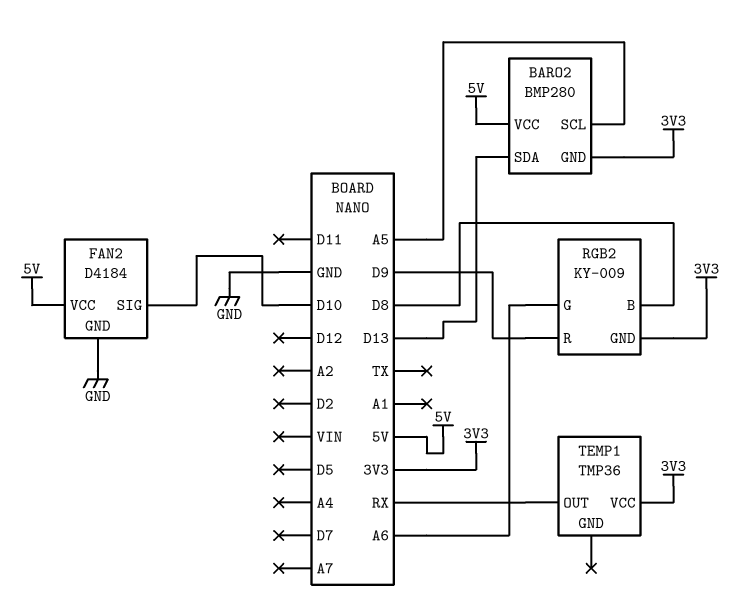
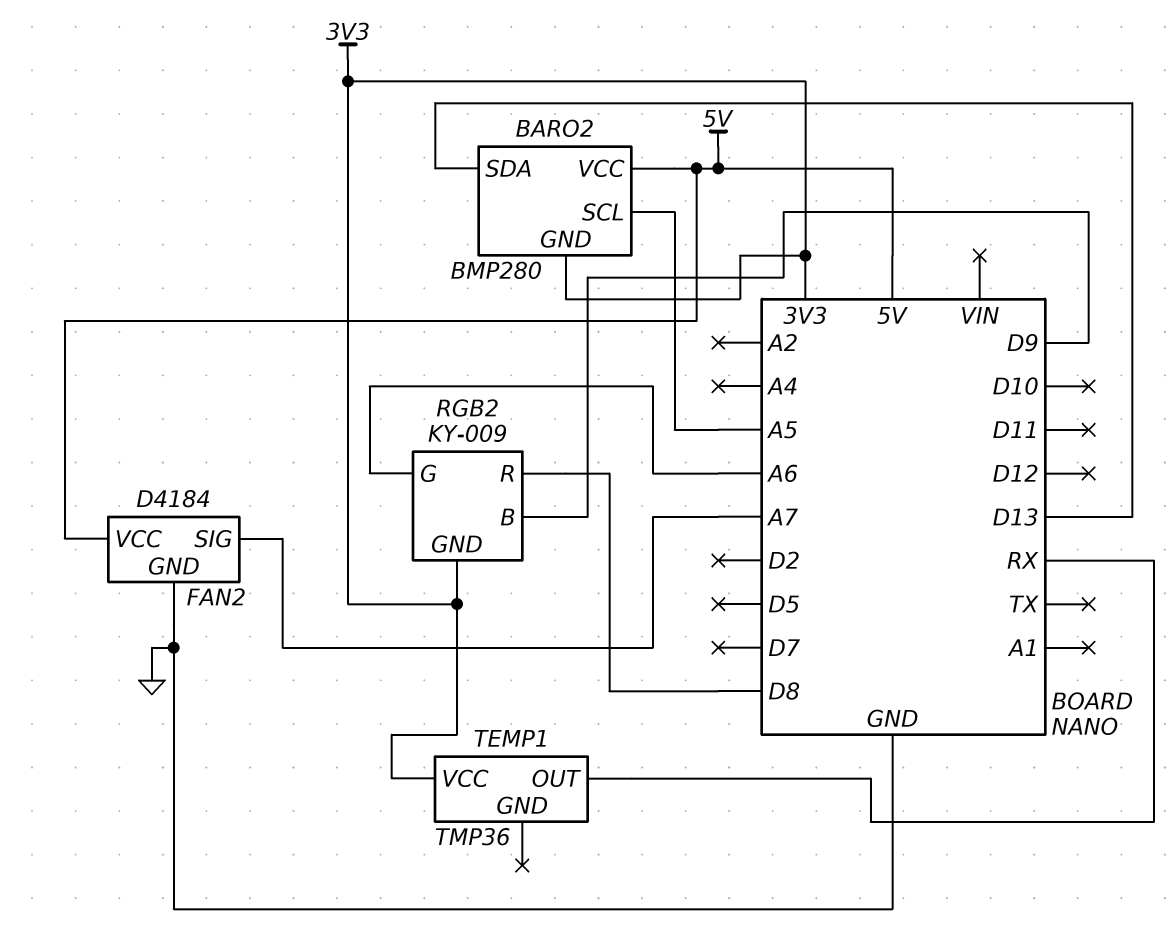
FAN2 pin SIG: D10 -> A7
RGB2 pin B: D8 -> D9
RGB2 pin R: D9 -> D8

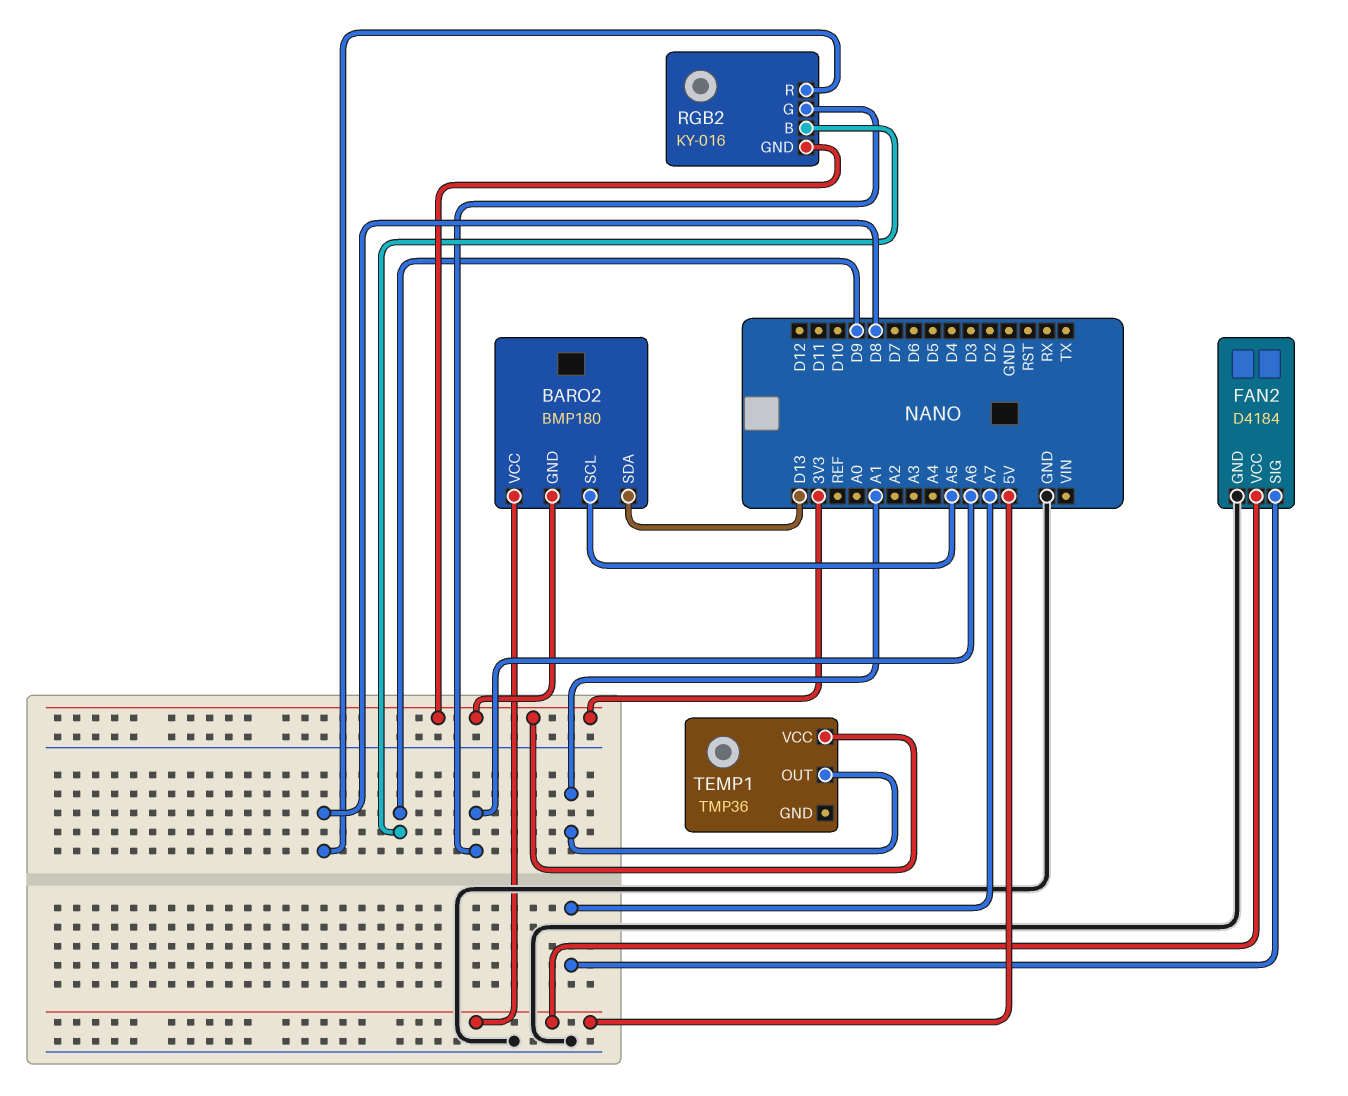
BARO2: BMP280 -> BMP180
RGB2: KY-009 -> KY-016
TEMP1 pin OUT: RX -> A1

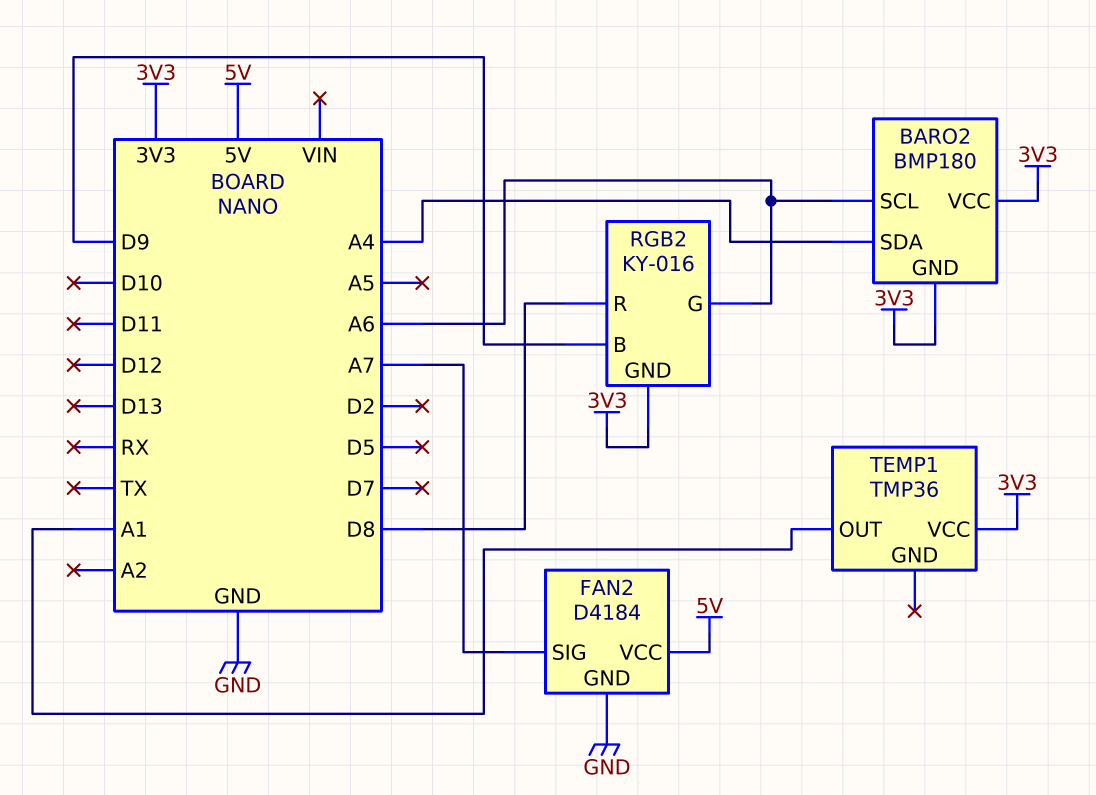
BARO2 pin SCL: A5 -> A6
BARO2 pin SDA: D13 -> A4
BARO2 pin VCC: 5V -> 3V3

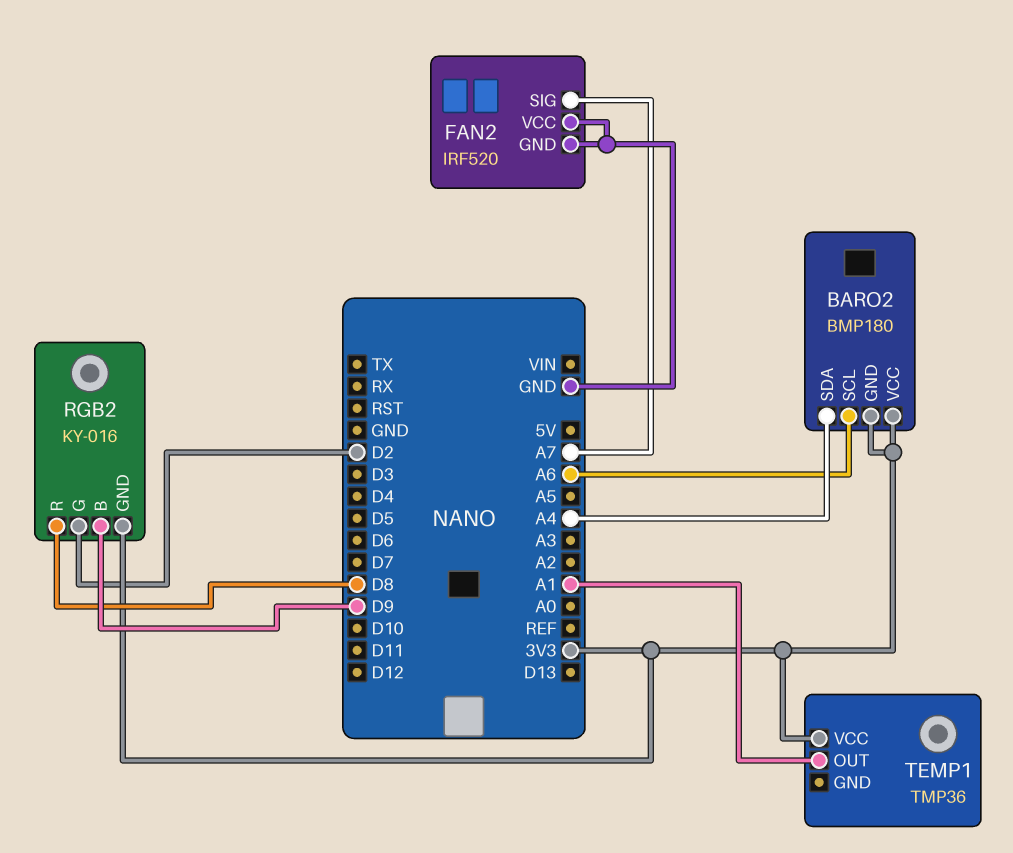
FAN2: D4184 -> IRF520
FAN2 pin VCC: 5V -> GND
RGB2 pin G: A6 -> D2

